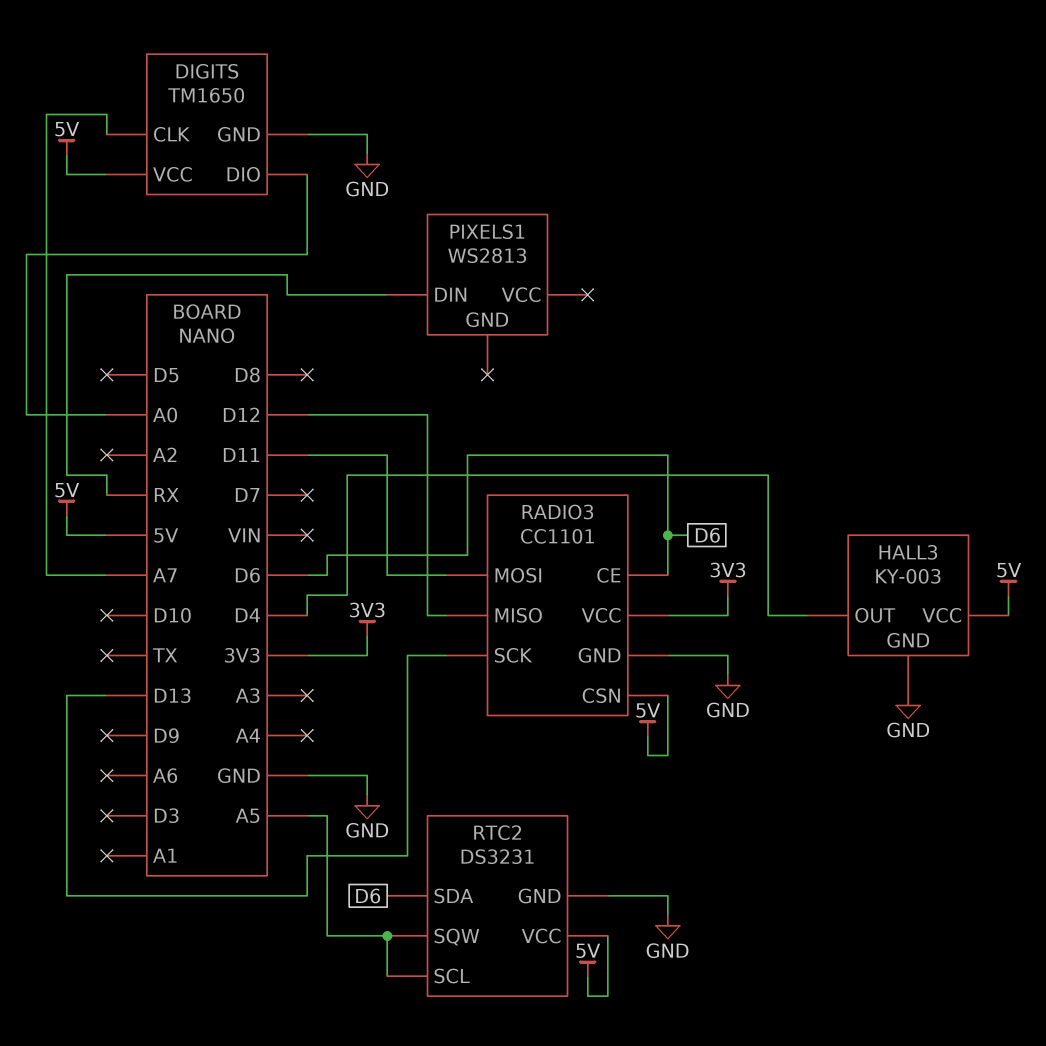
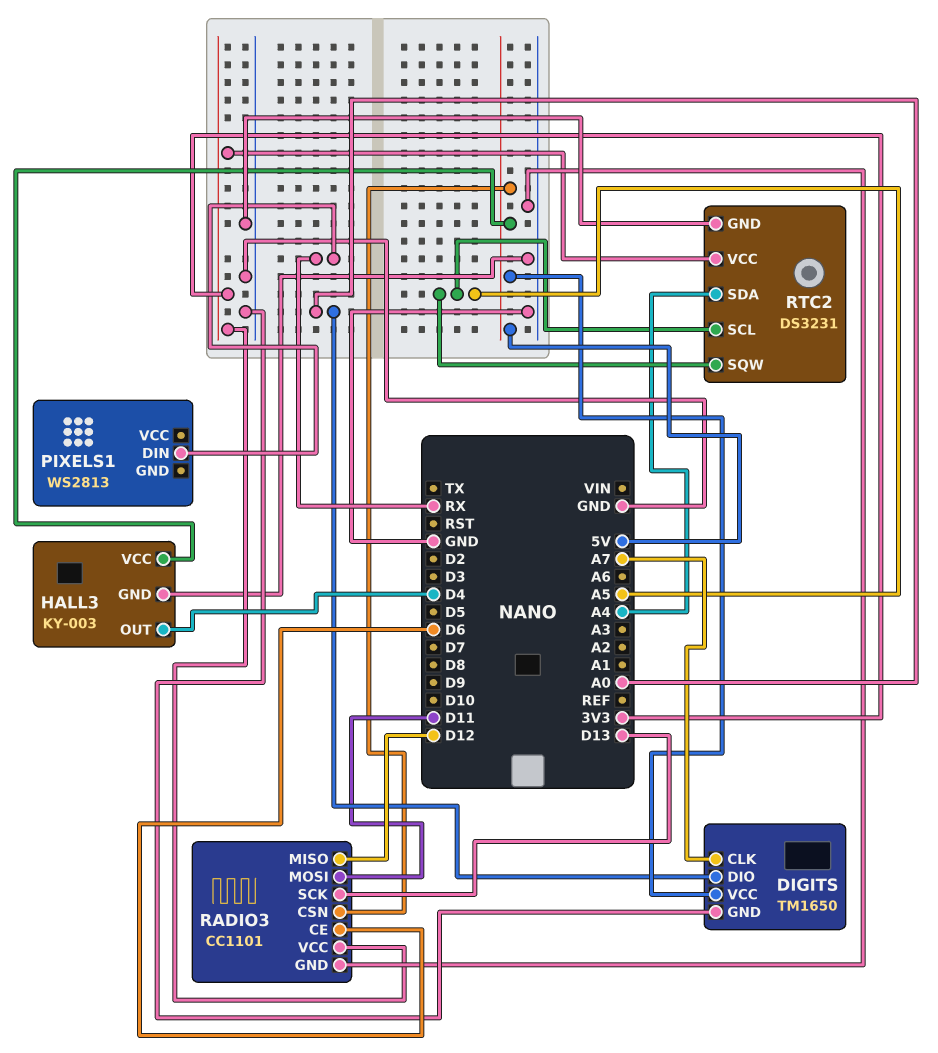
RTC2 pin SDA: D6 -> A4
RTC2 pin VCC: 5V -> 3V3

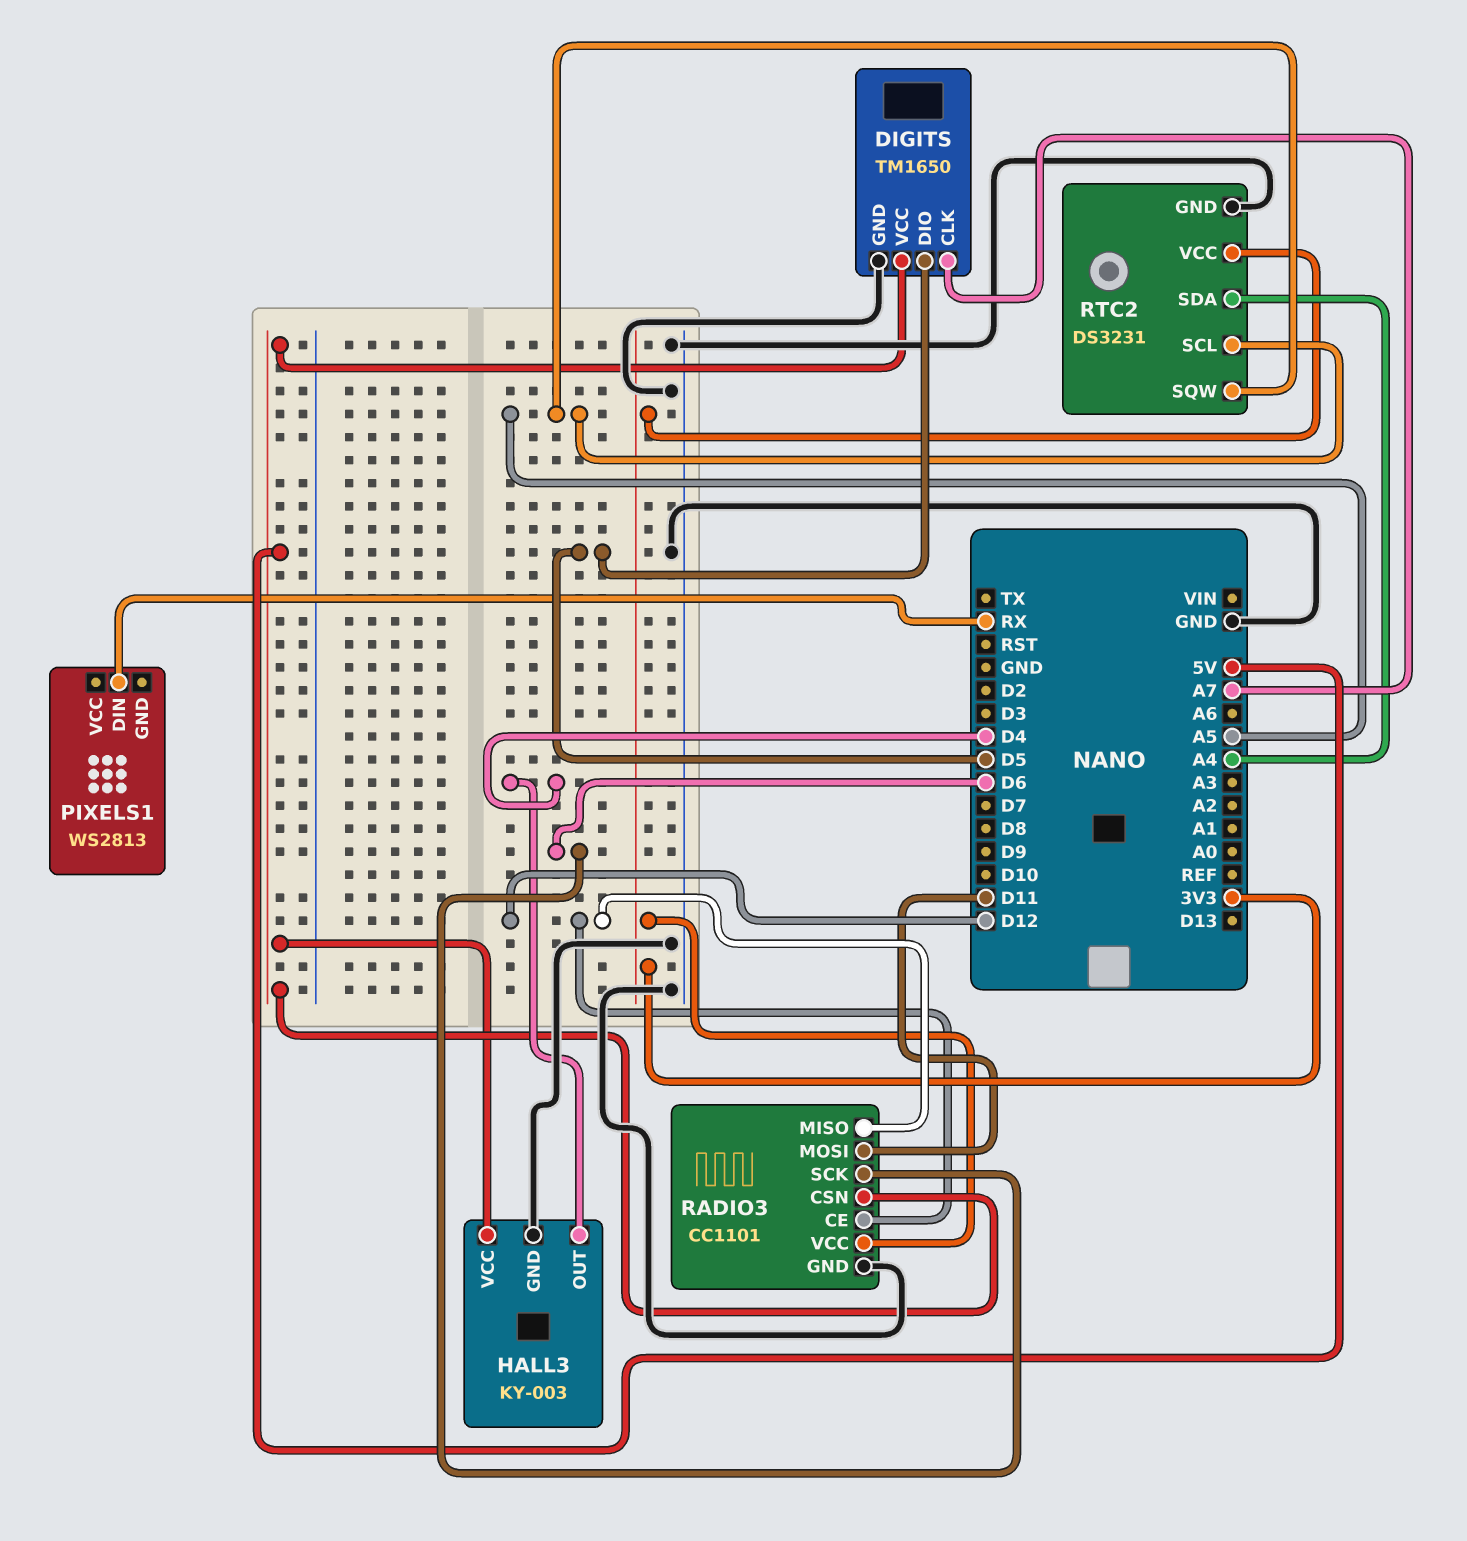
DIGITS pin DIO: A0 -> D5
RADIO3 pin CE: D6 -> D12
RADIO3 pin SCK: D13 -> D6

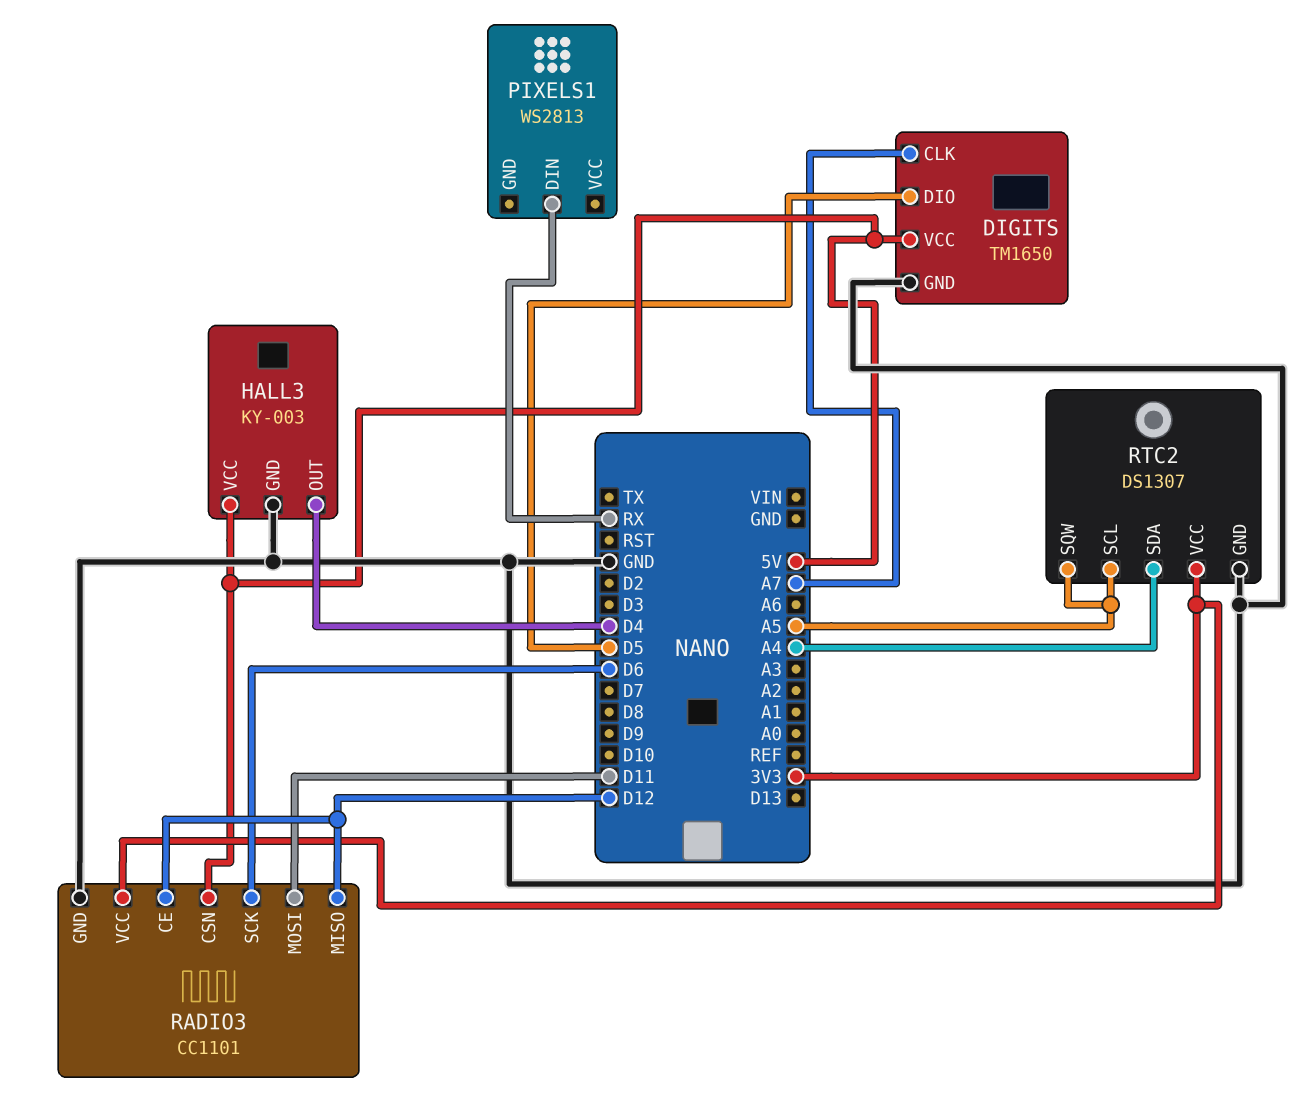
RTC2: DS3231 -> DS1307

